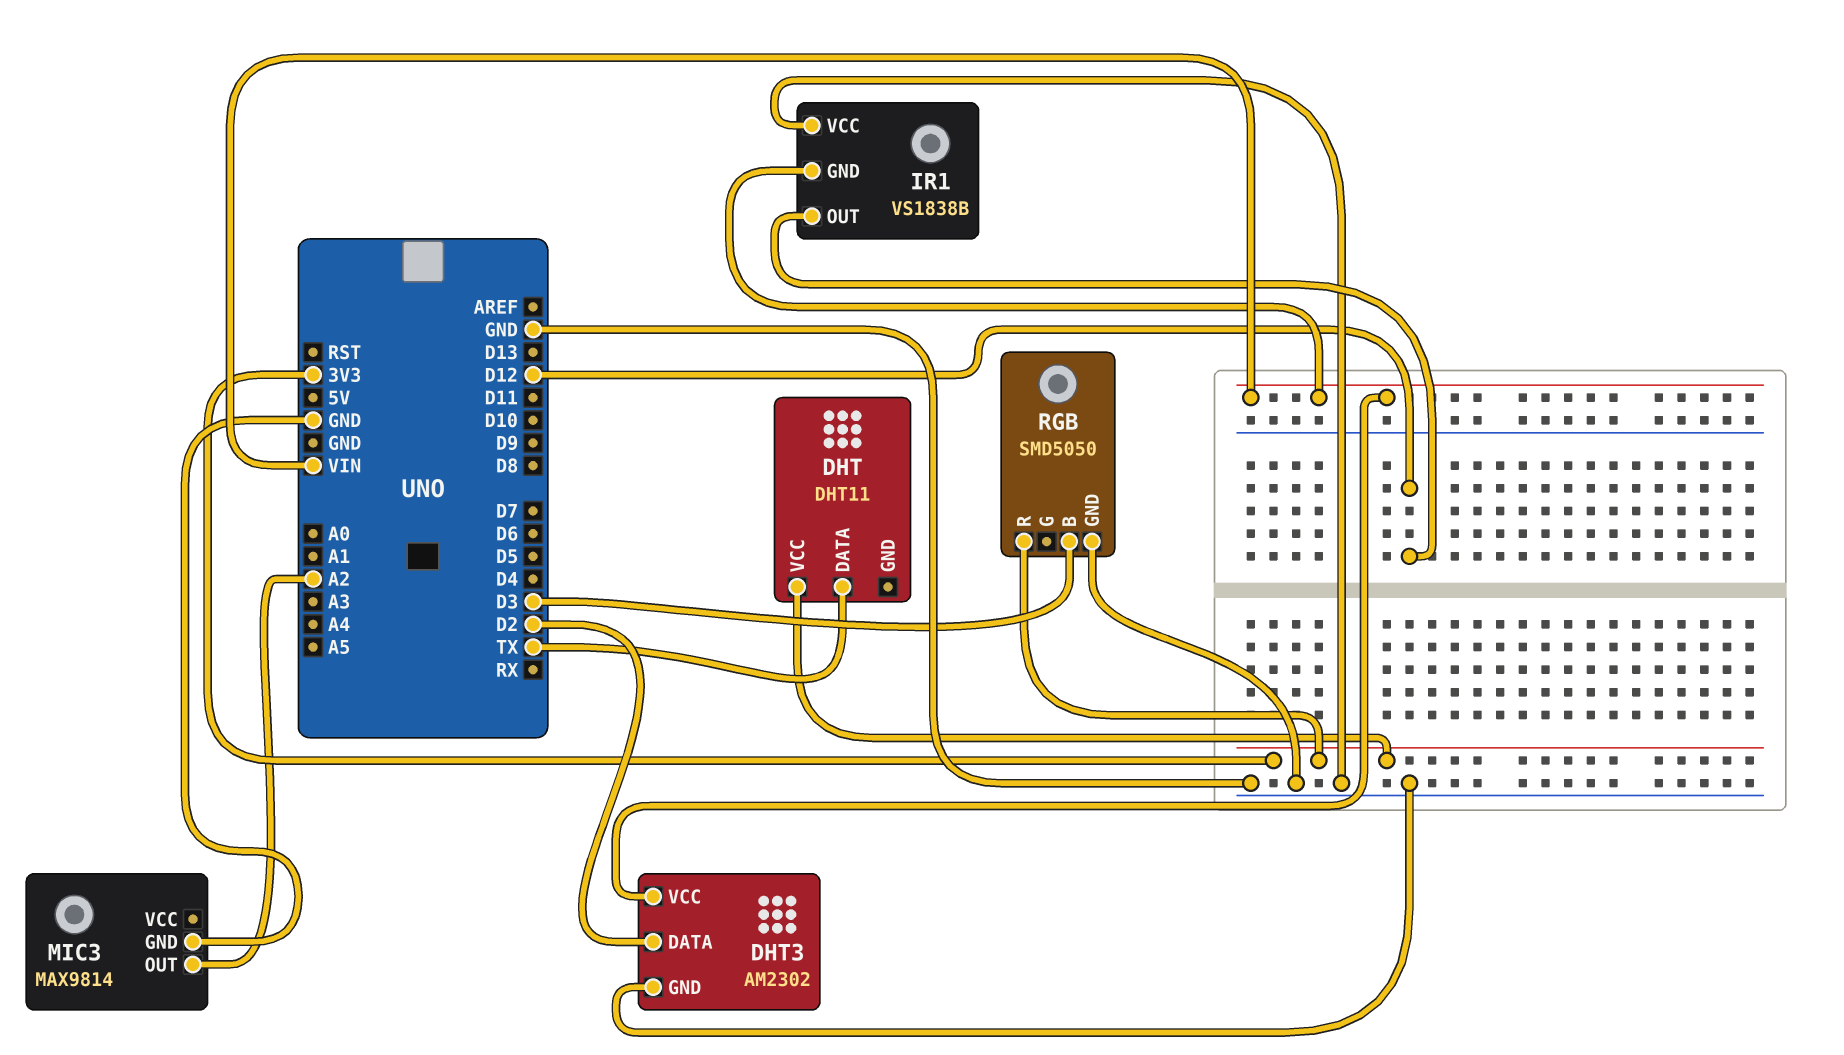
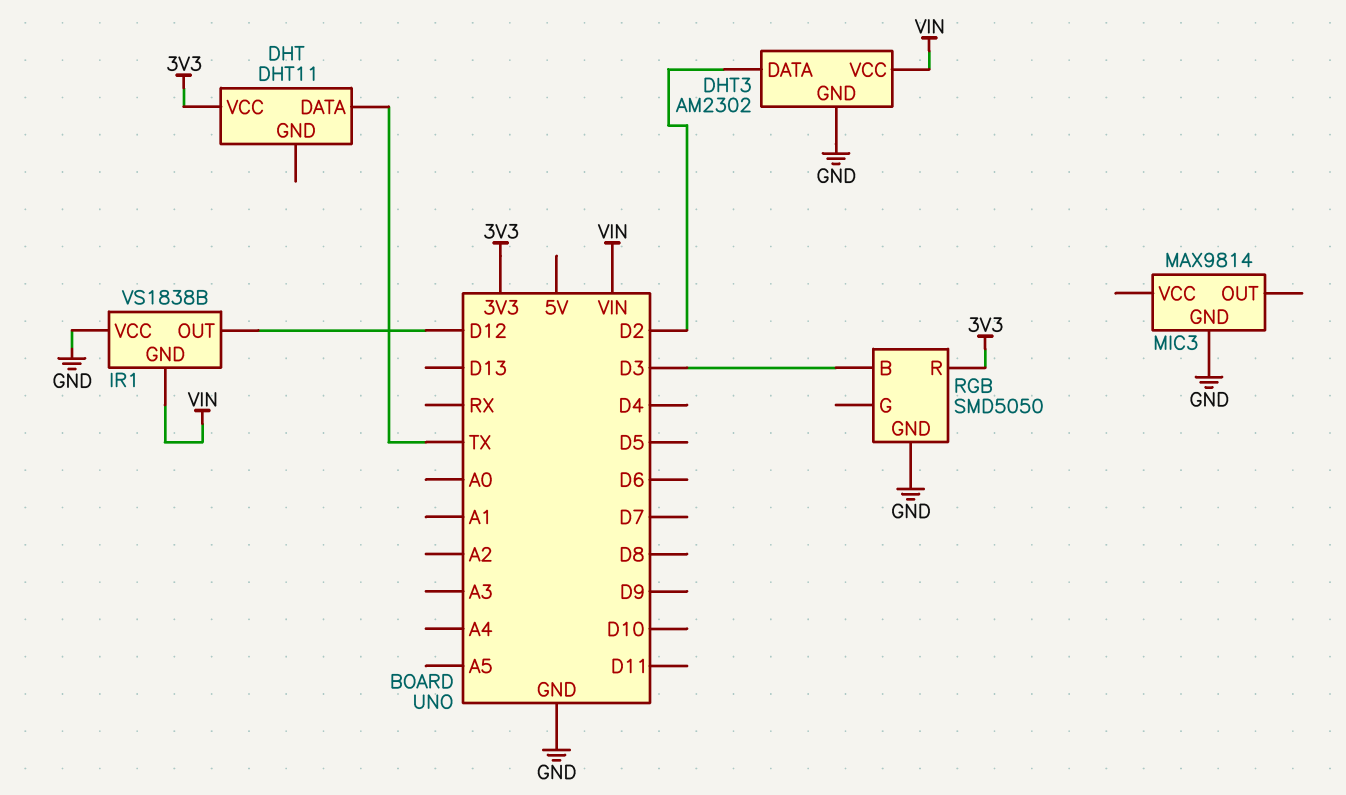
MIC3 pin OUT: A2 -> none

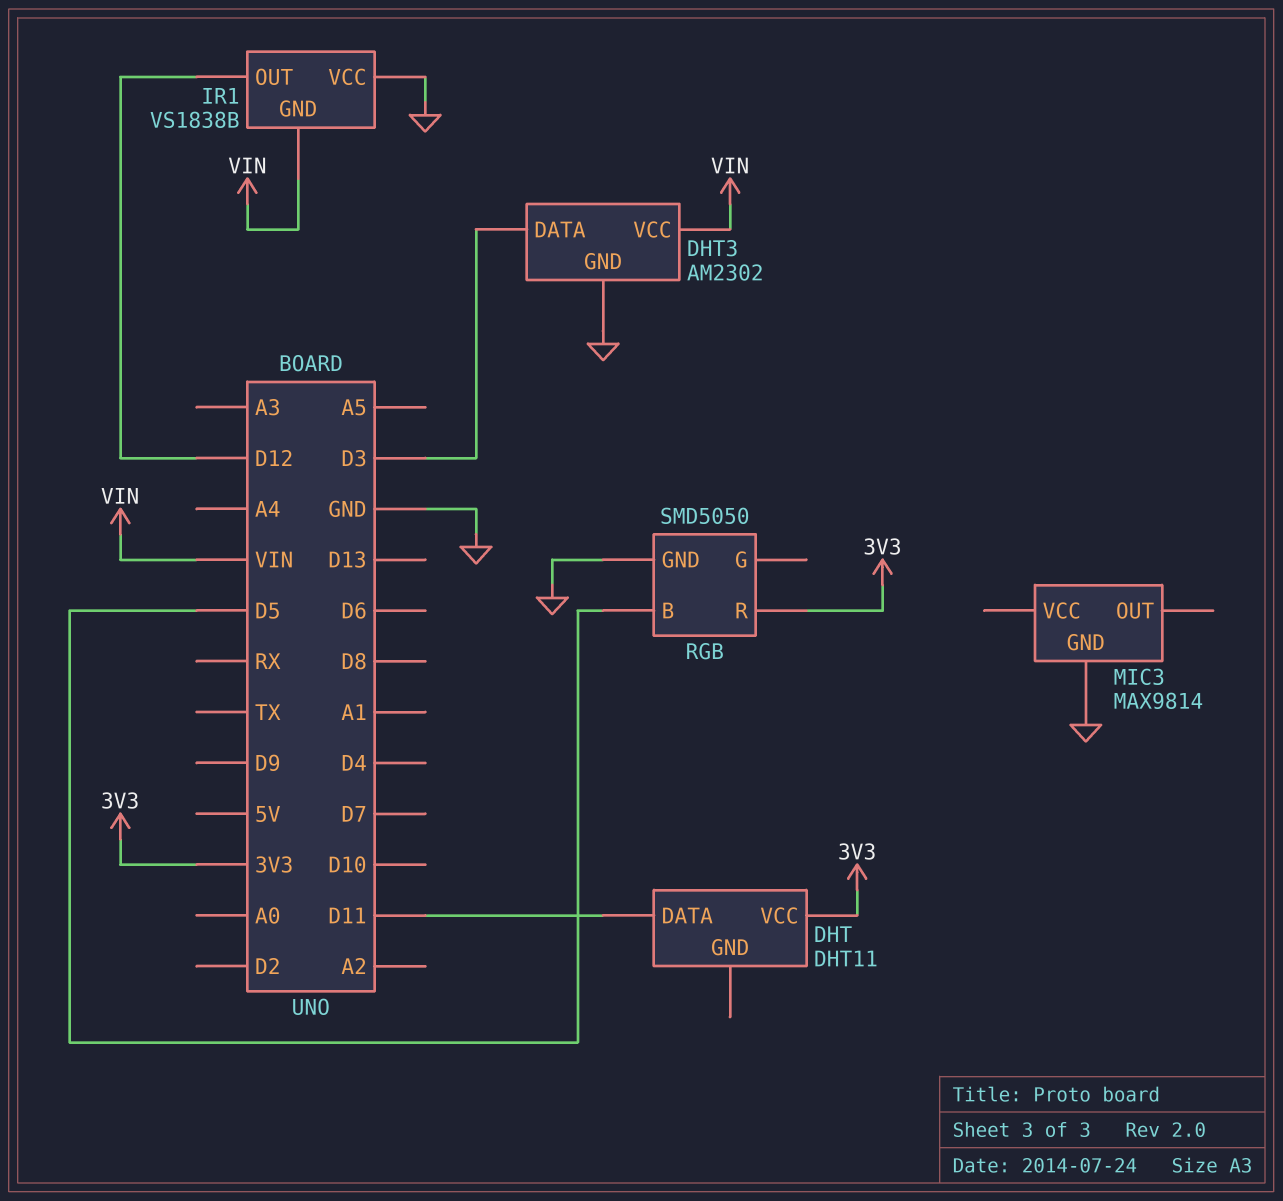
DHT pin DATA: TX -> D11
DHT3 pin DATA: D2 -> D3
RGB pin B: D3 -> D5

